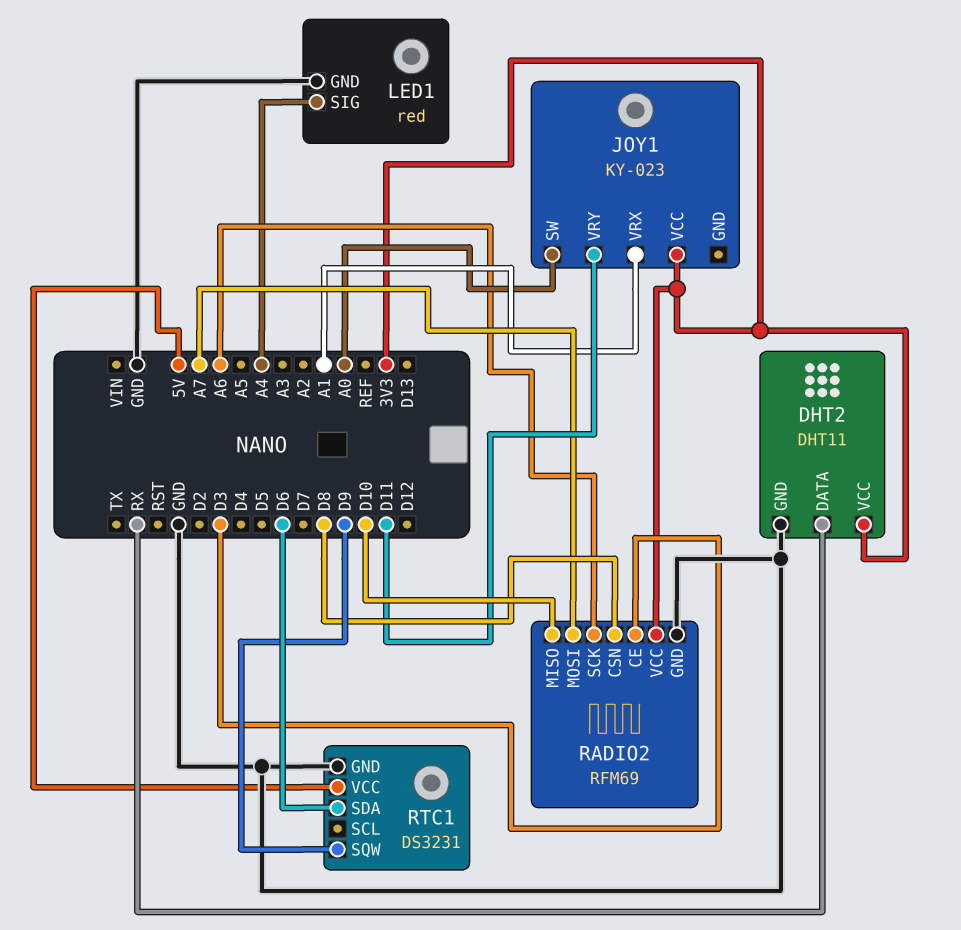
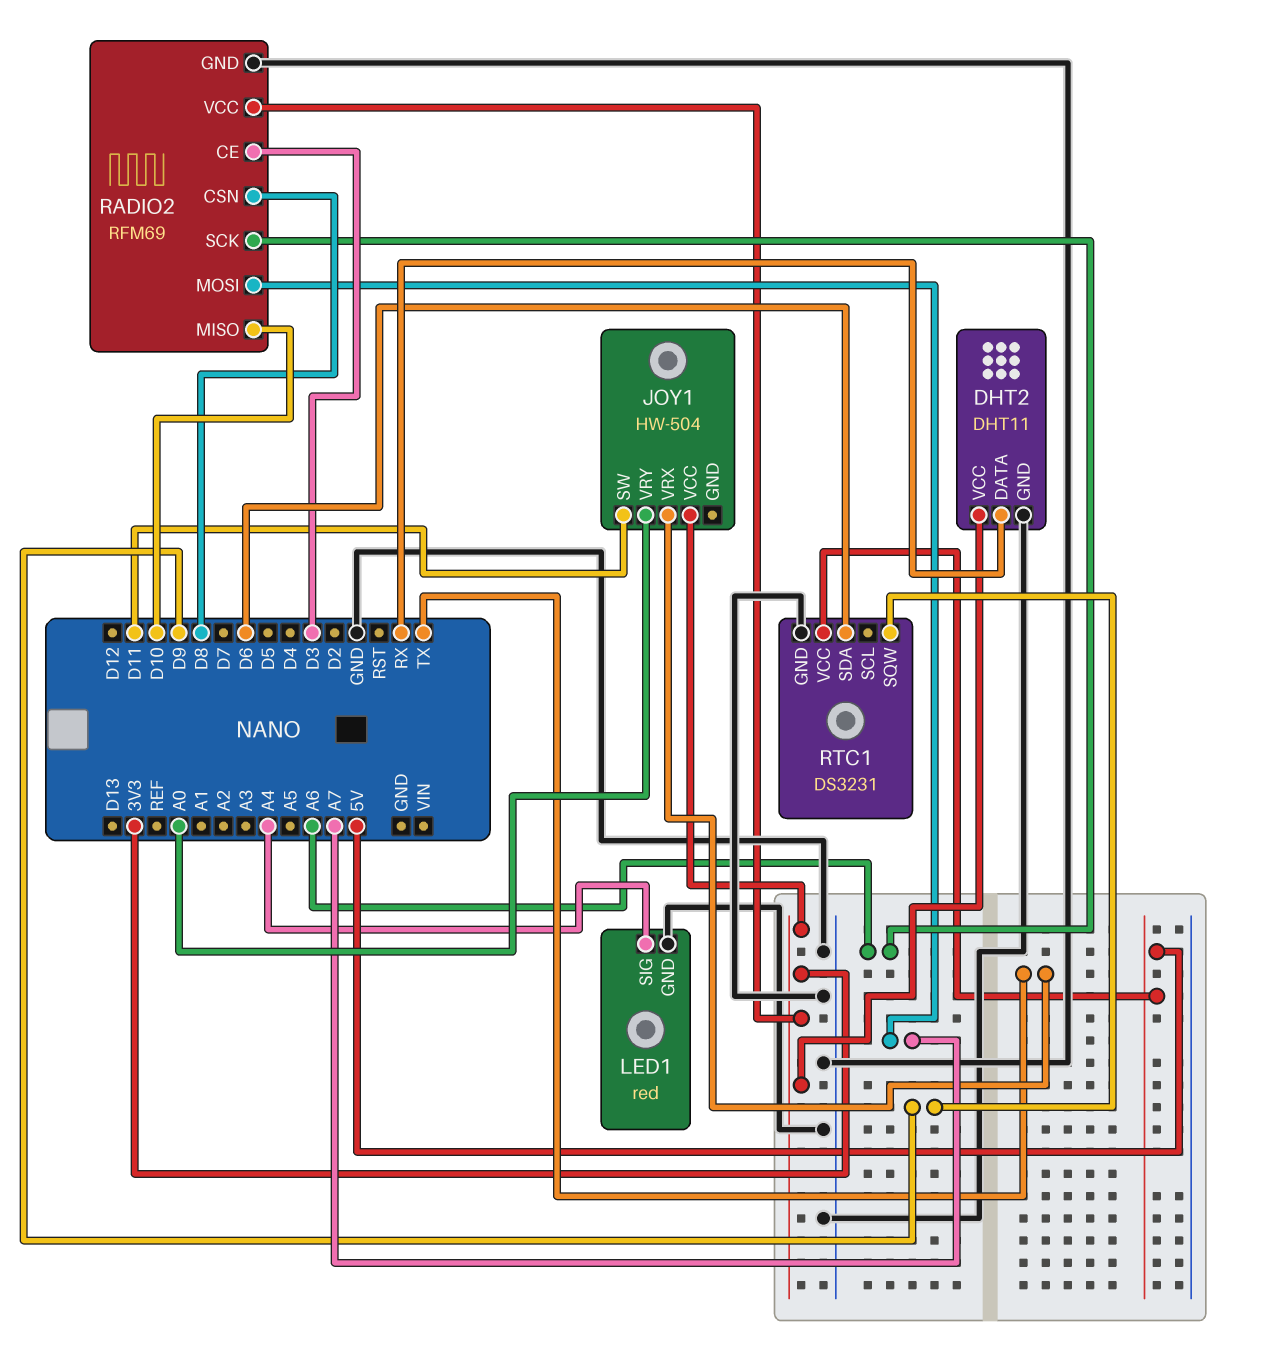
JOY1: KY-023 -> HW-504
JOY1 pin SW: A0 -> D11
JOY1 pin VRX: A1 -> TX
JOY1 pin VRY: D11 -> A0

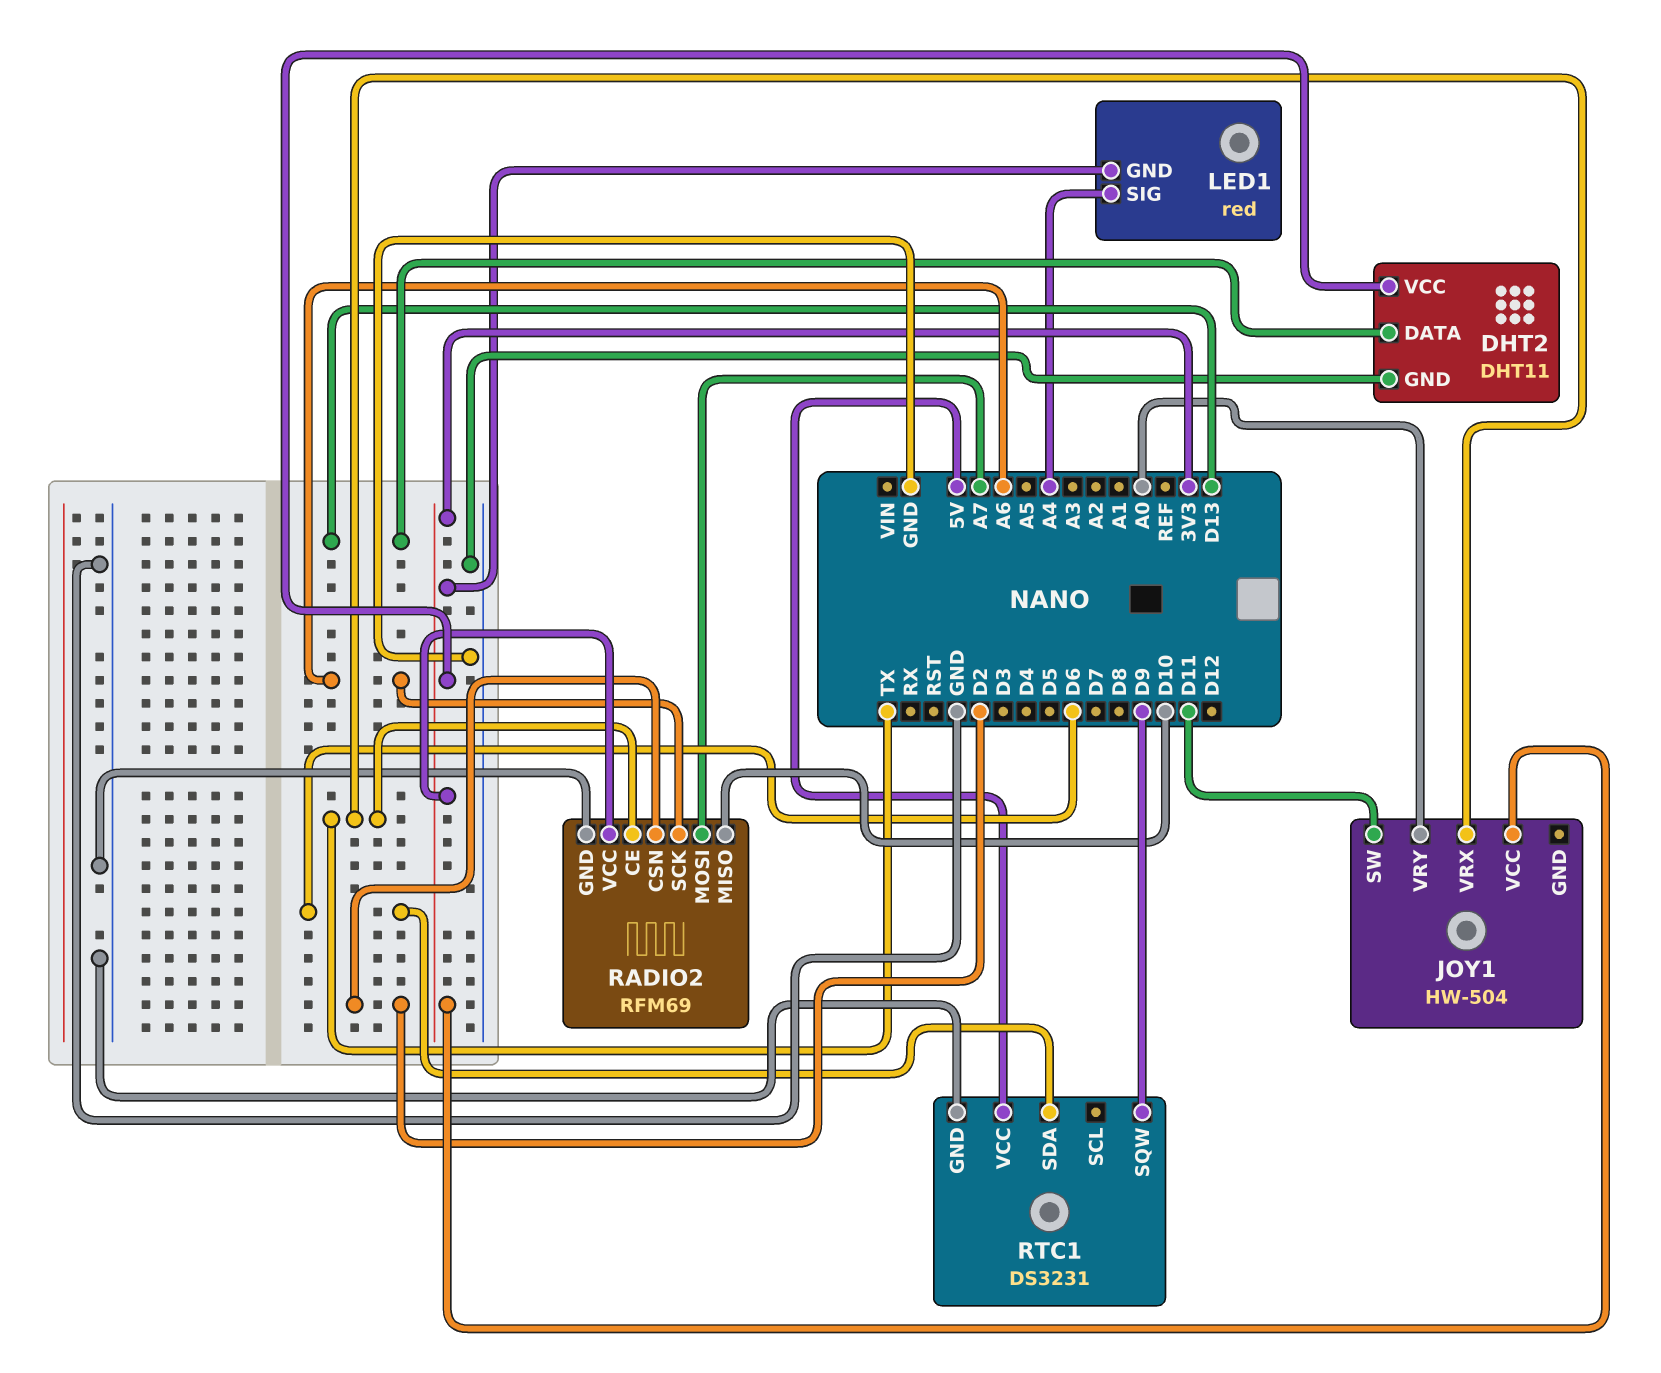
DHT2 pin DATA: RX -> D13
LED1 pin GND: GND -> 3V3
RADIO2 pin CE: D3 -> TX
RADIO2 pin CSN: D8 -> D2

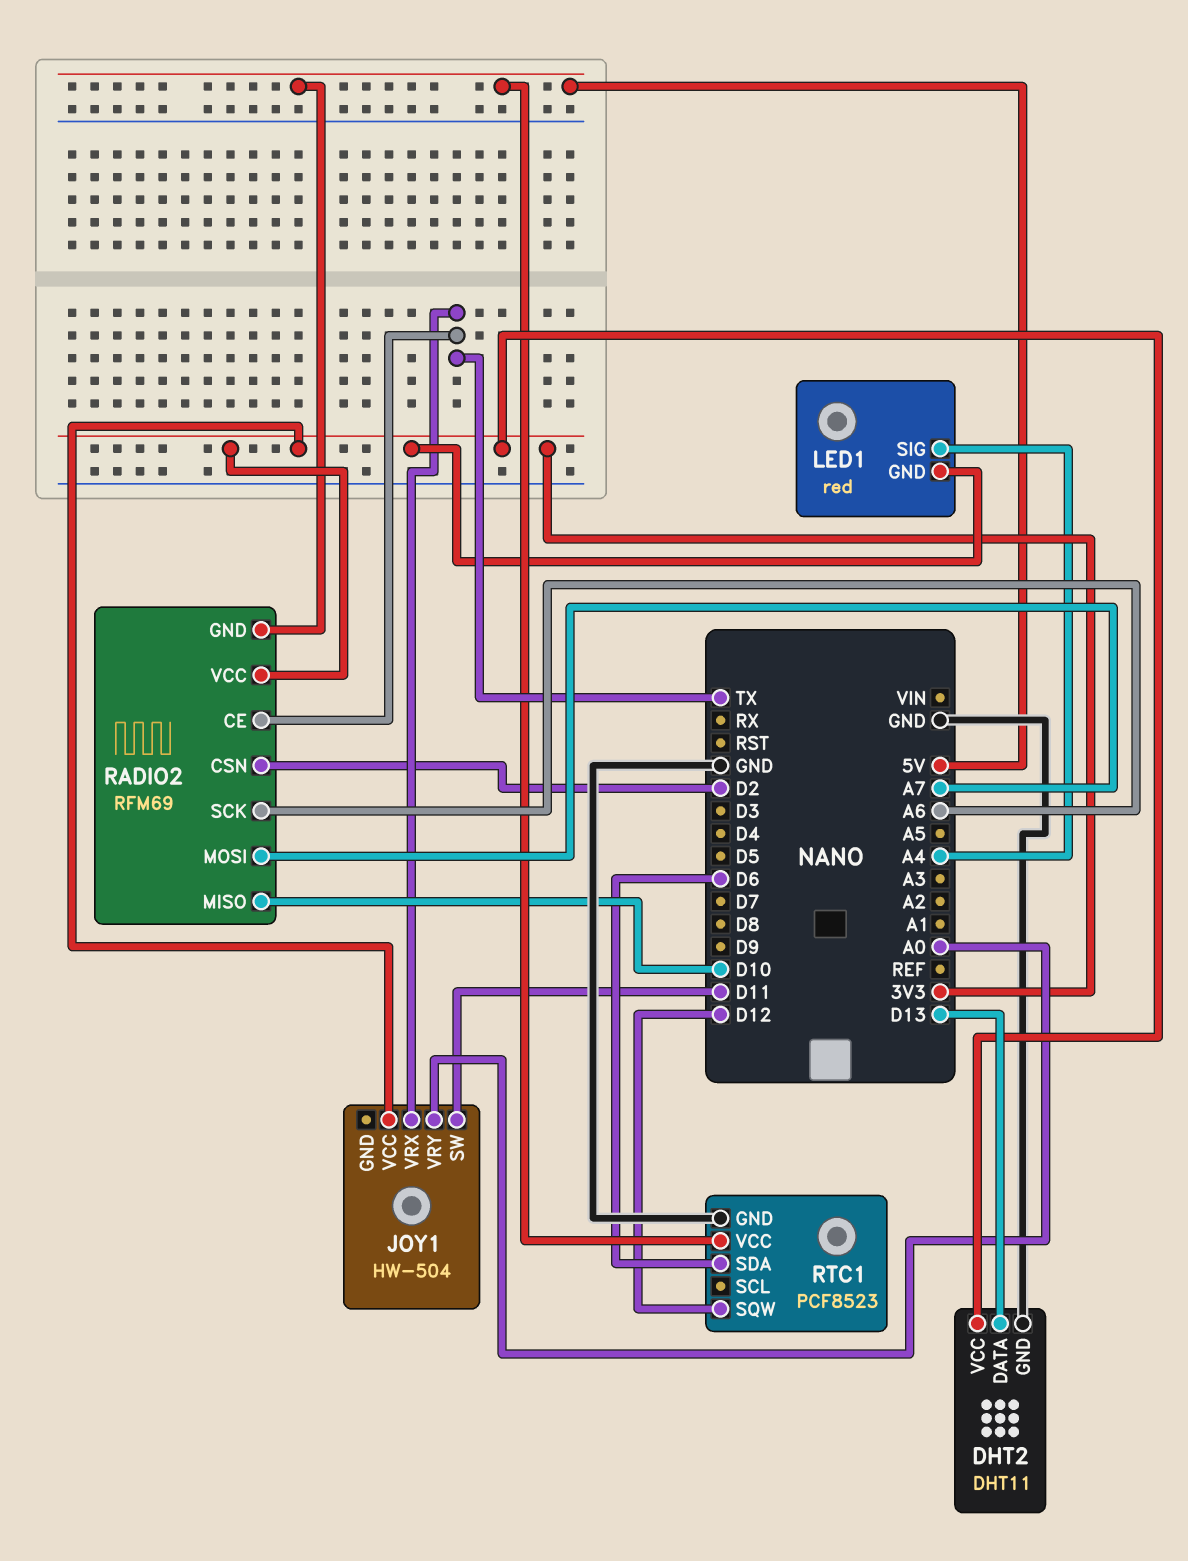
RADIO2 pin GND: GND -> 5V
RTC1: DS3231 -> PCF8523
RTC1 pin SQW: D9 -> D12

